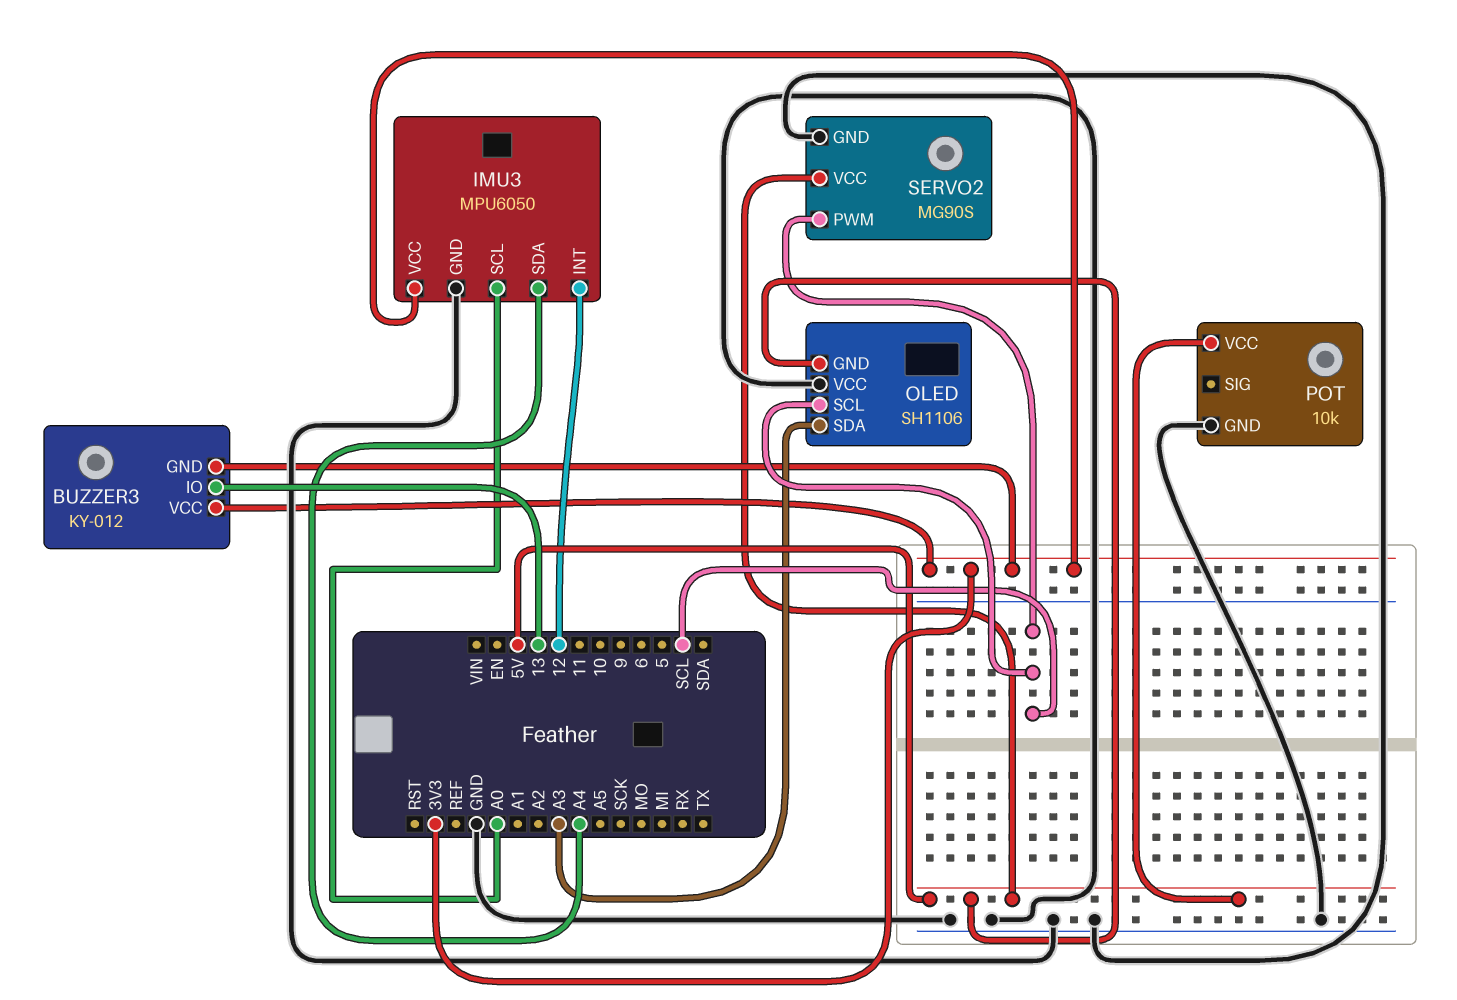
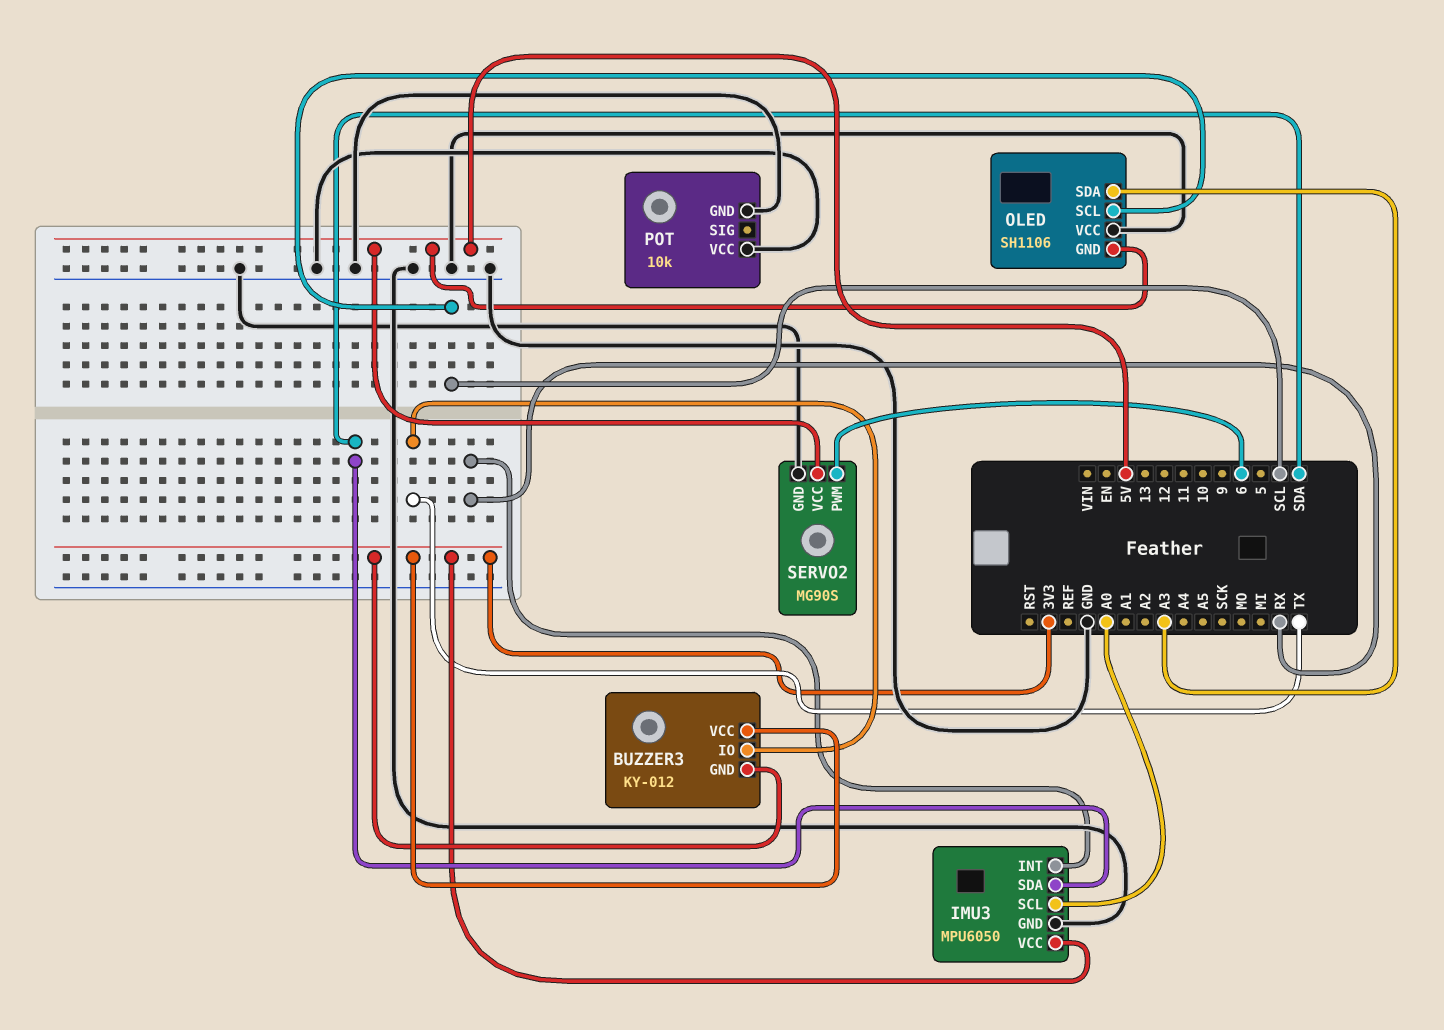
BUZZER3 pin IO: 13 -> TX
IMU3 pin INT: 12 -> RX
IMU3 pin SDA: A4 -> SDA
POT pin VCC: 5V -> GND
SERVO2 pin PWM: SCL -> 6

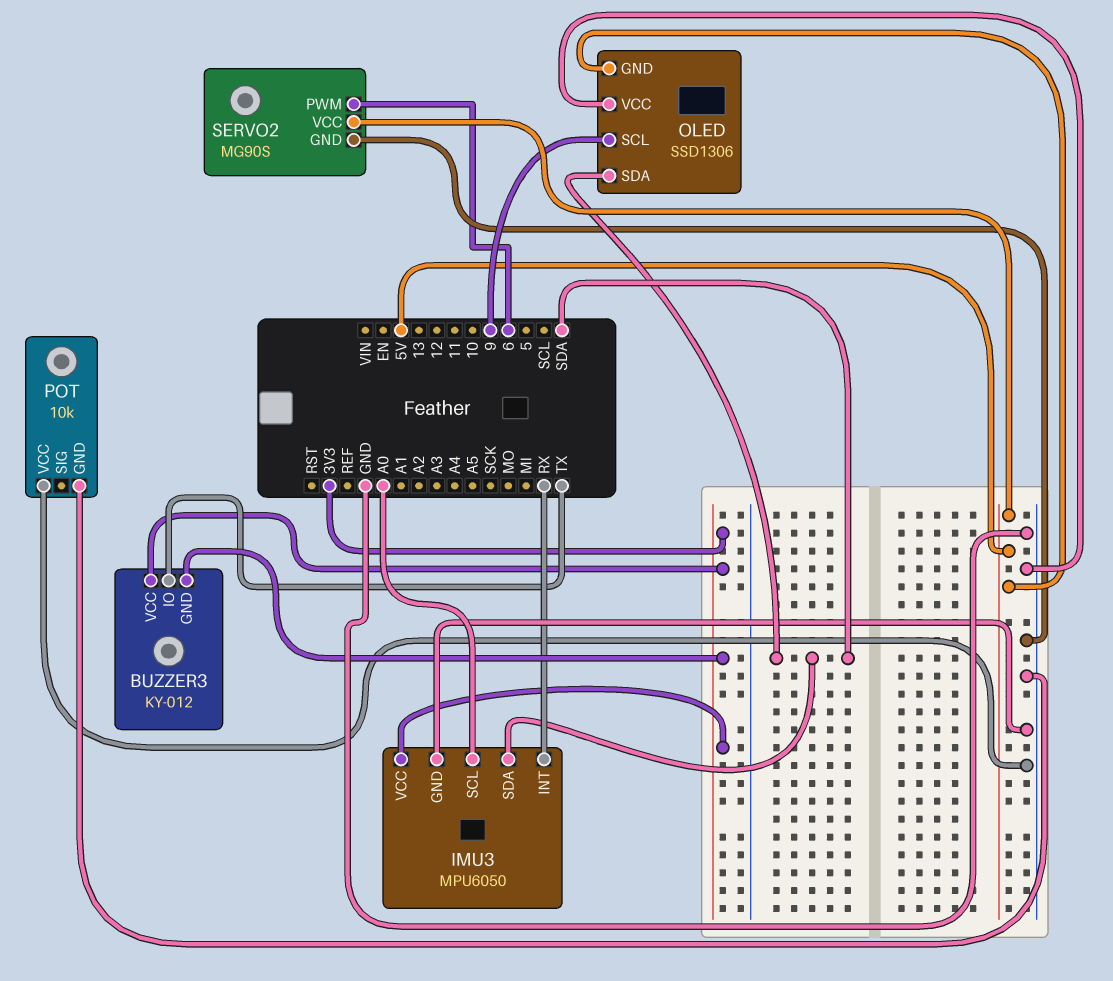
OLED: SH1106 -> SSD1306
OLED pin SCL: SCL -> 9
OLED pin SDA: A3 -> SDA

